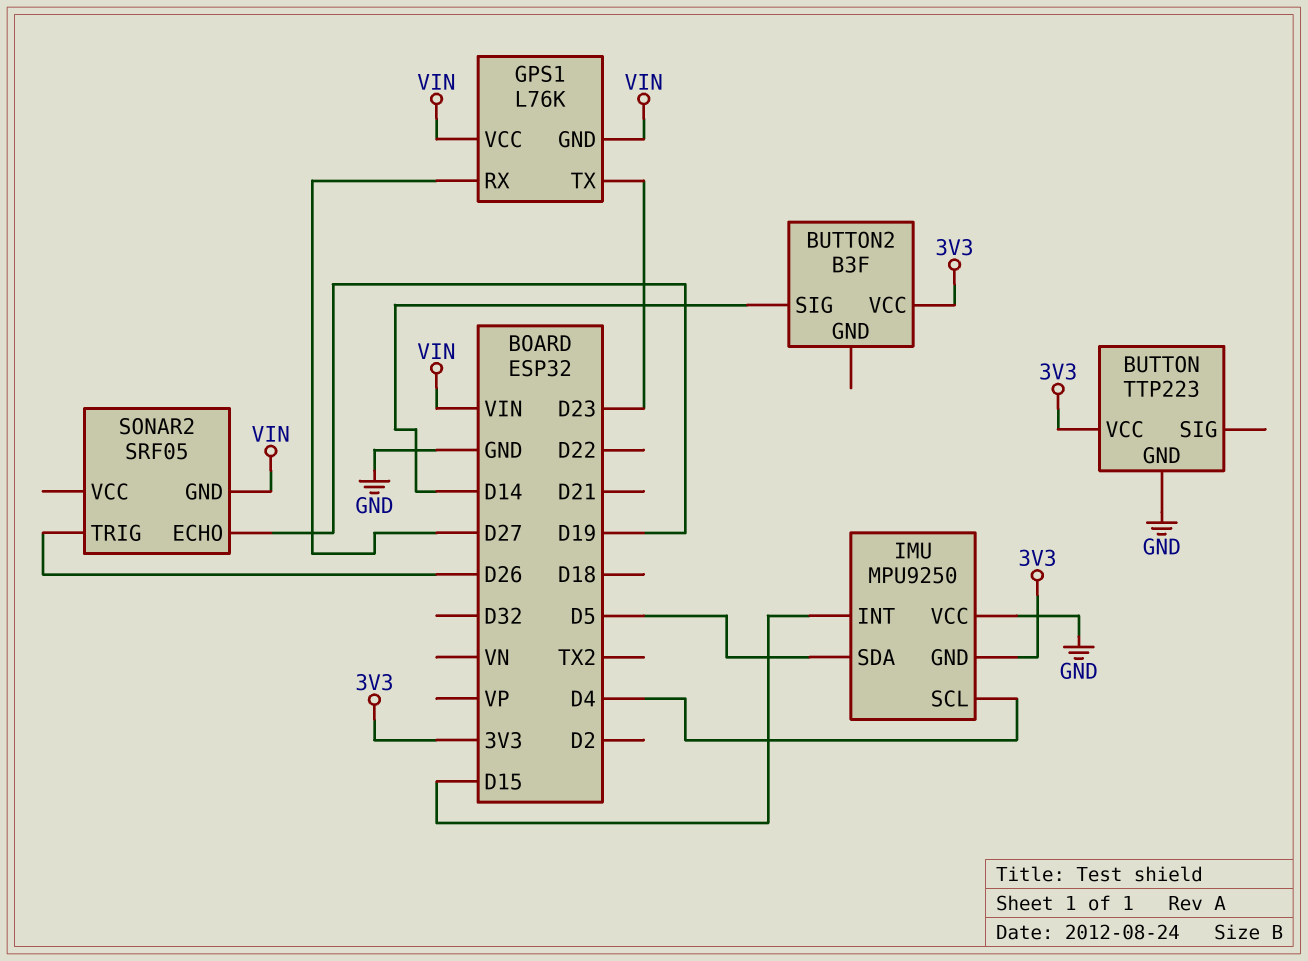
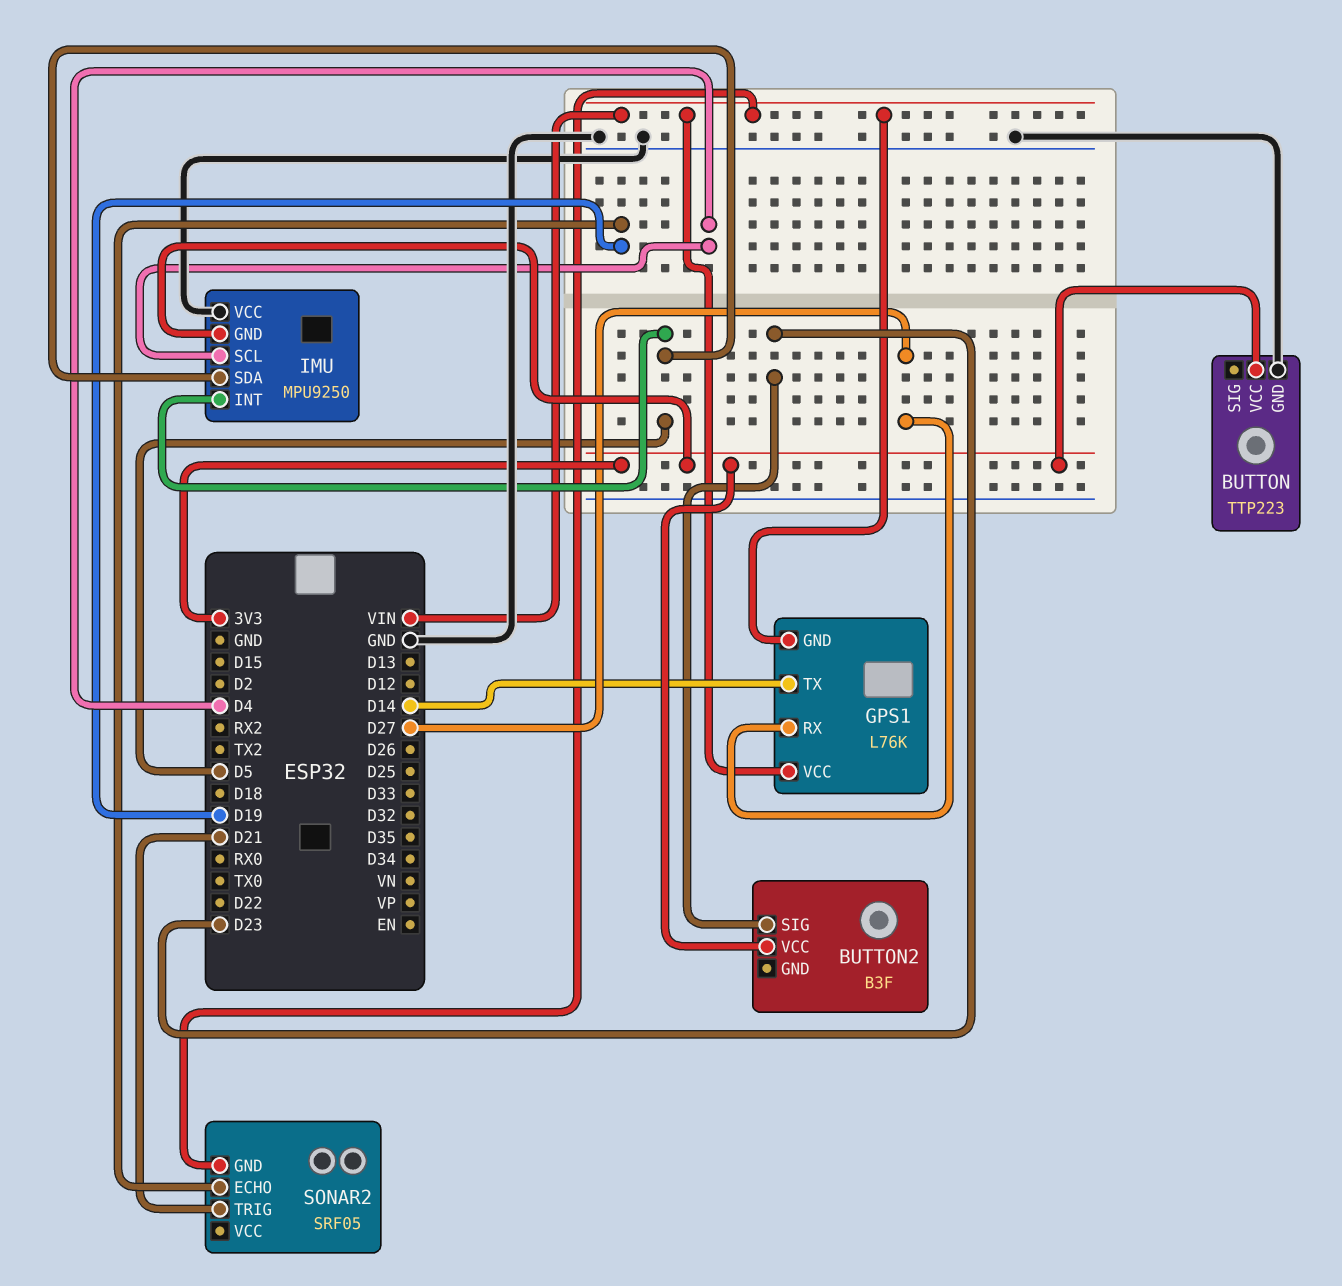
BUTTON2 pin SIG: D14 -> D23
GPS1 pin TX: D23 -> D14
IMU pin INT: D15 -> D5
SONAR2 pin TRIG: D26 -> D21

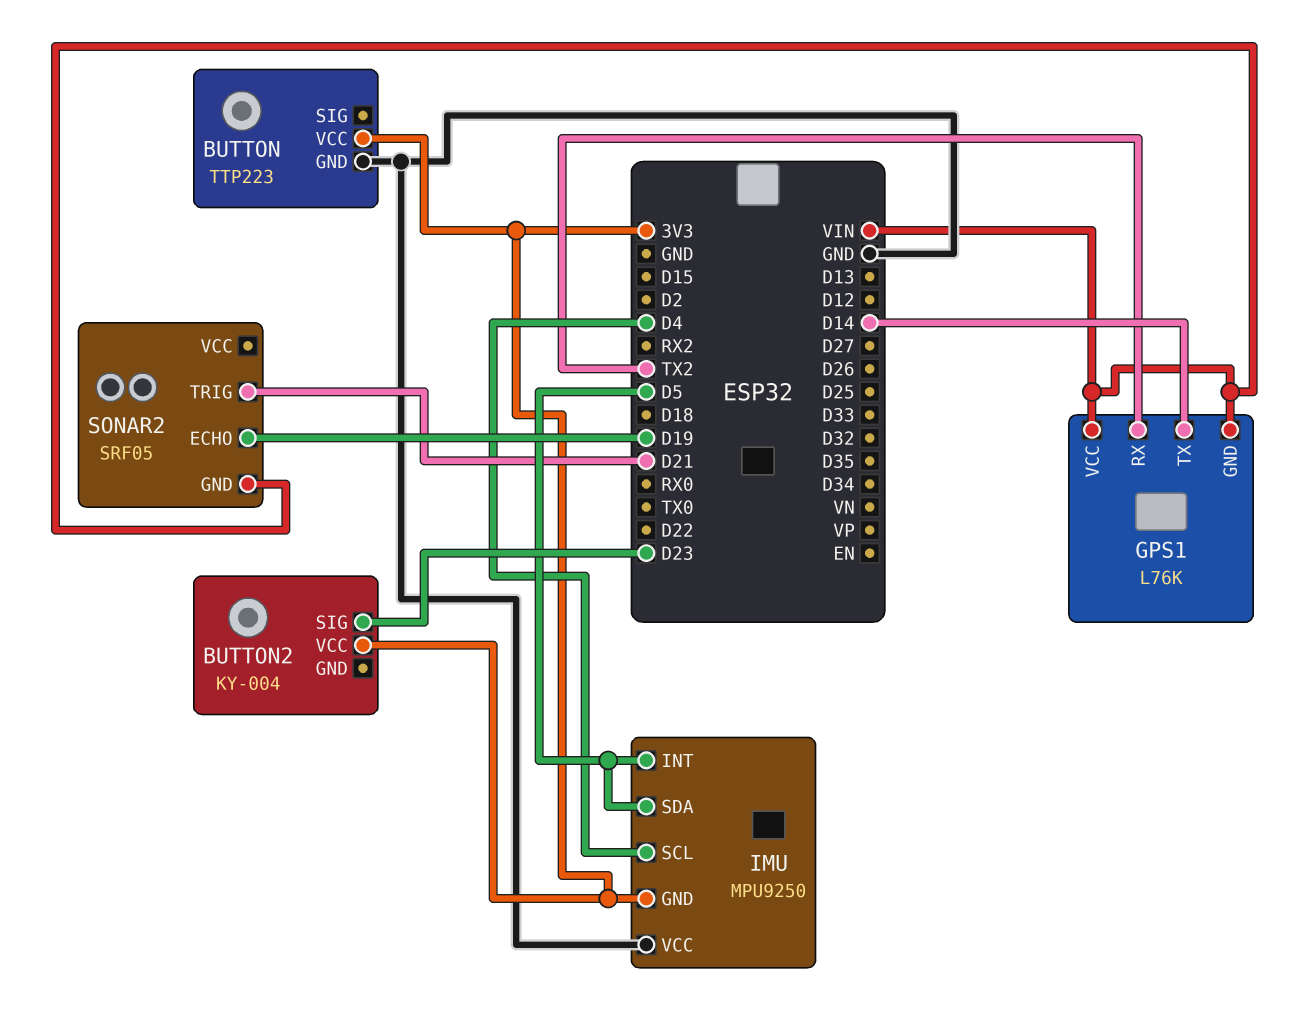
BUTTON2: B3F -> KY-004
GPS1 pin RX: D27 -> TX2

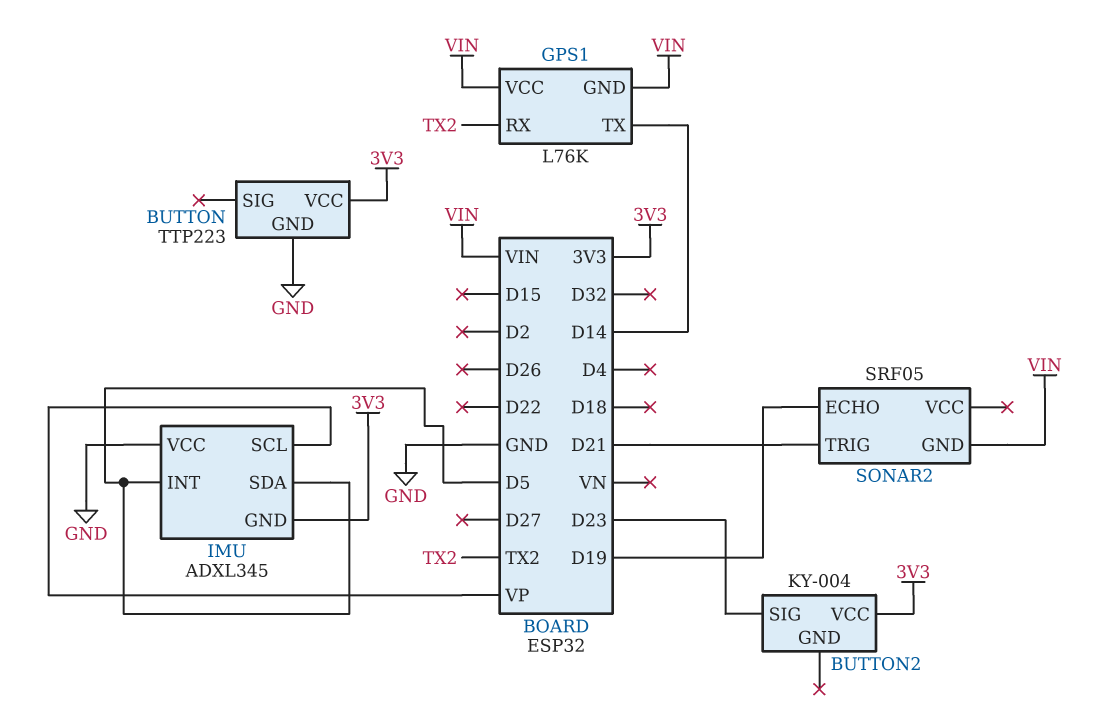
IMU: MPU9250 -> ADXL345
IMU pin SCL: D4 -> VP

